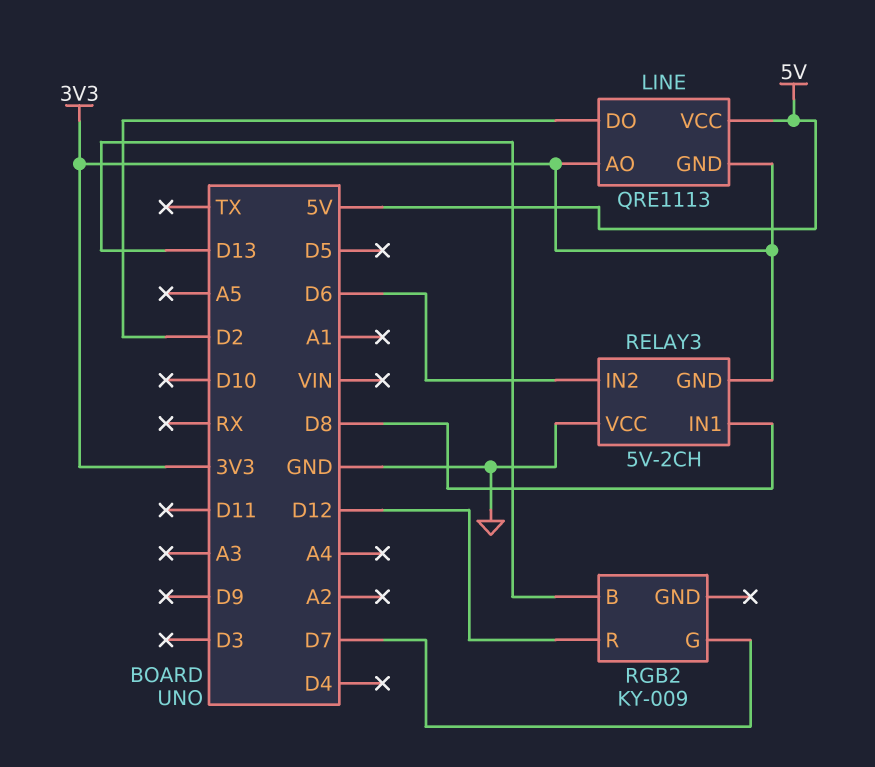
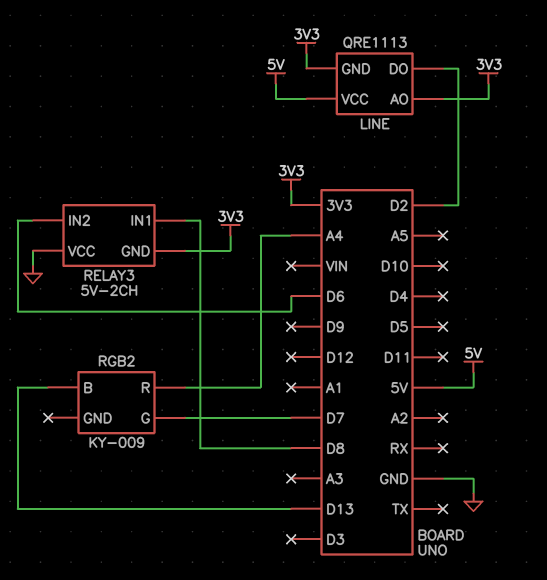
RGB2 pin R: D12 -> A4

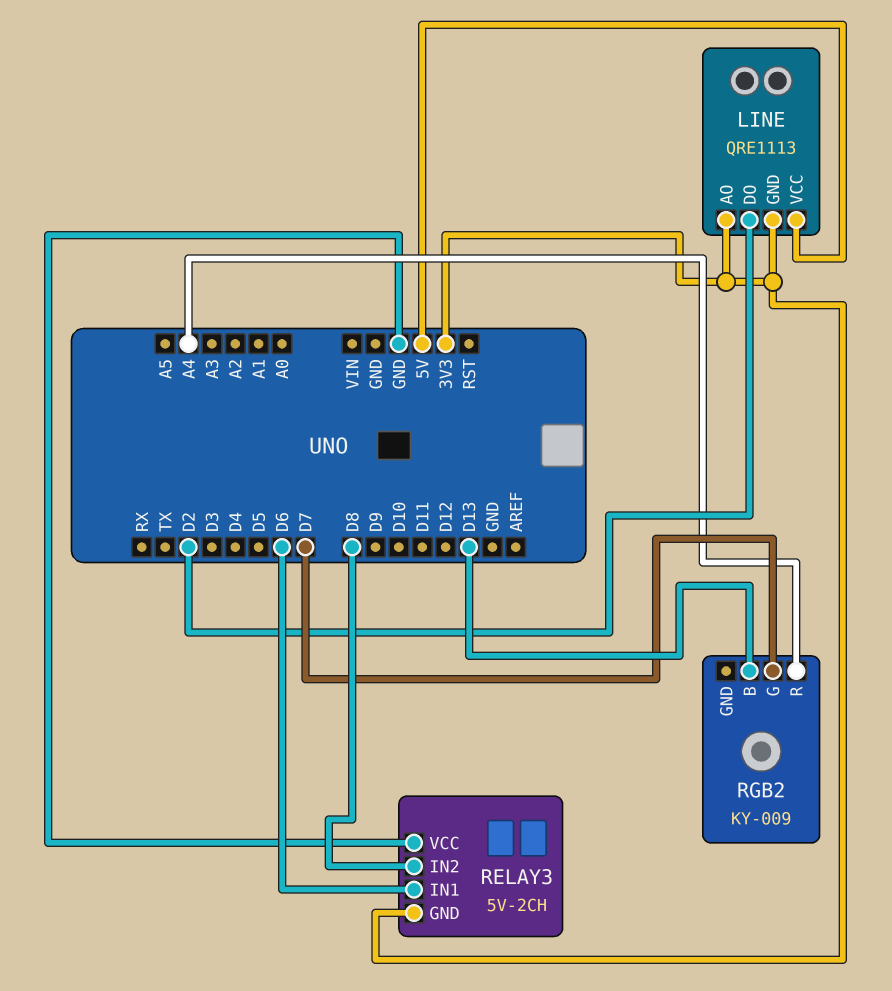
RELAY3 pin IN1: D8 -> D6
RELAY3 pin IN2: D6 -> D8

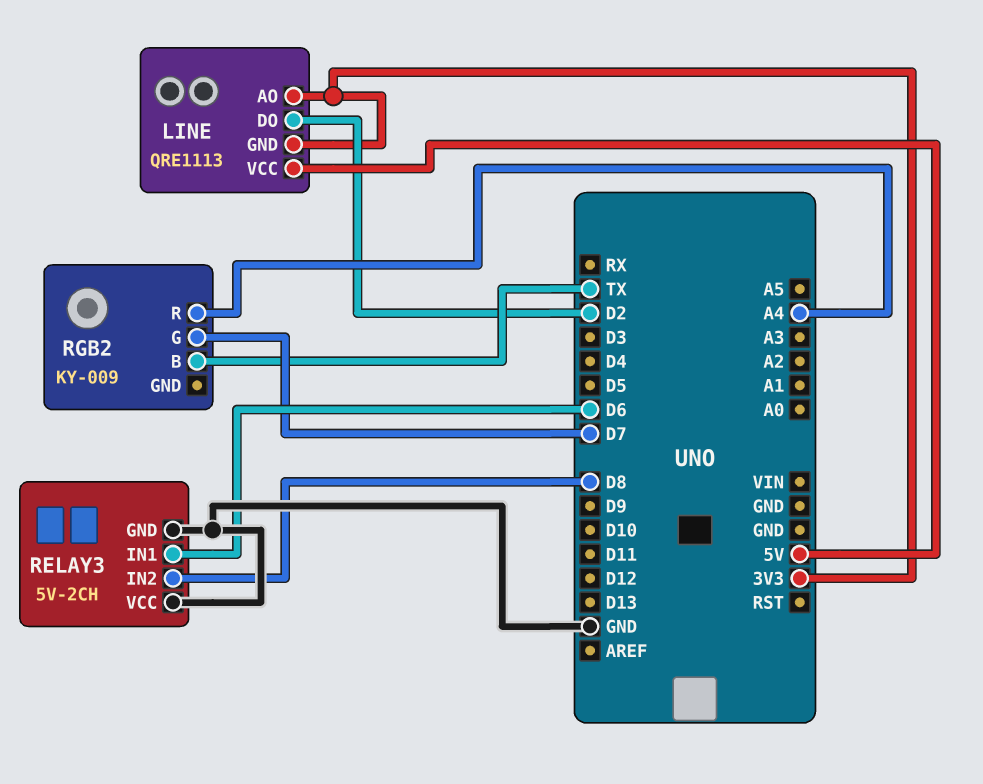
RELAY3 pin GND: 3V3 -> GND
RGB2 pin B: D13 -> TX

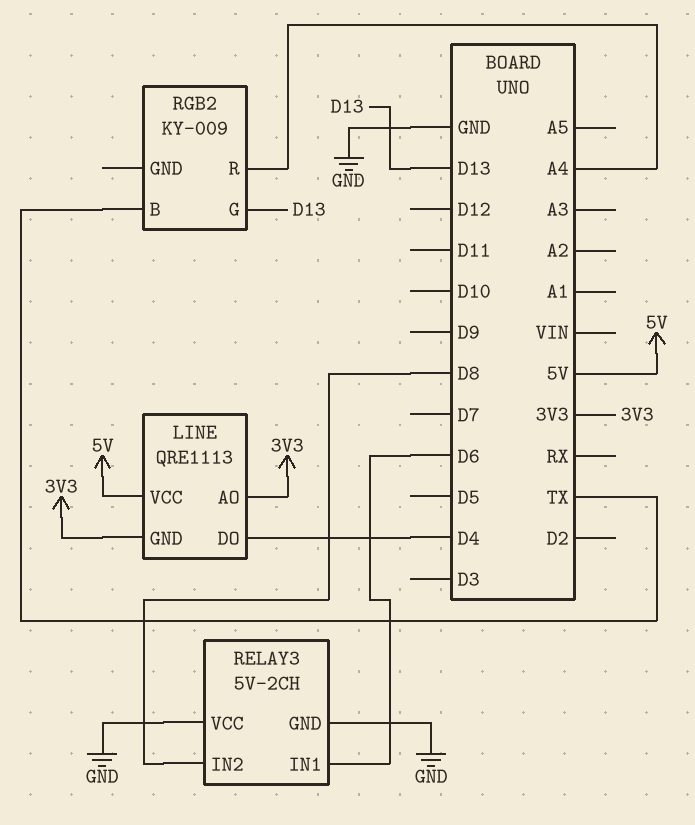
LINE pin DO: D2 -> D4
RGB2 pin G: D7 -> D13

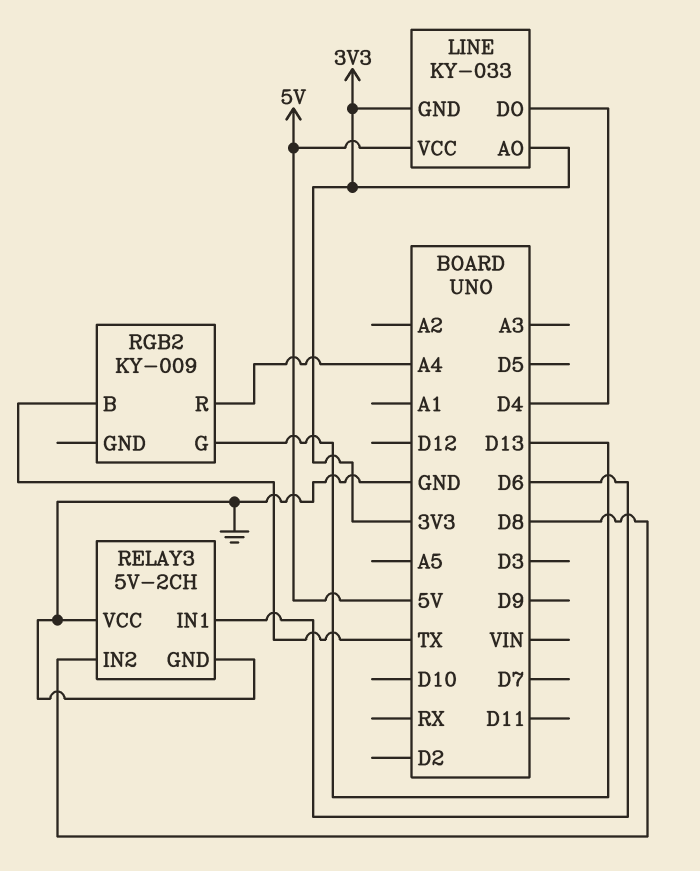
LINE: QRE1113 -> KY-033

